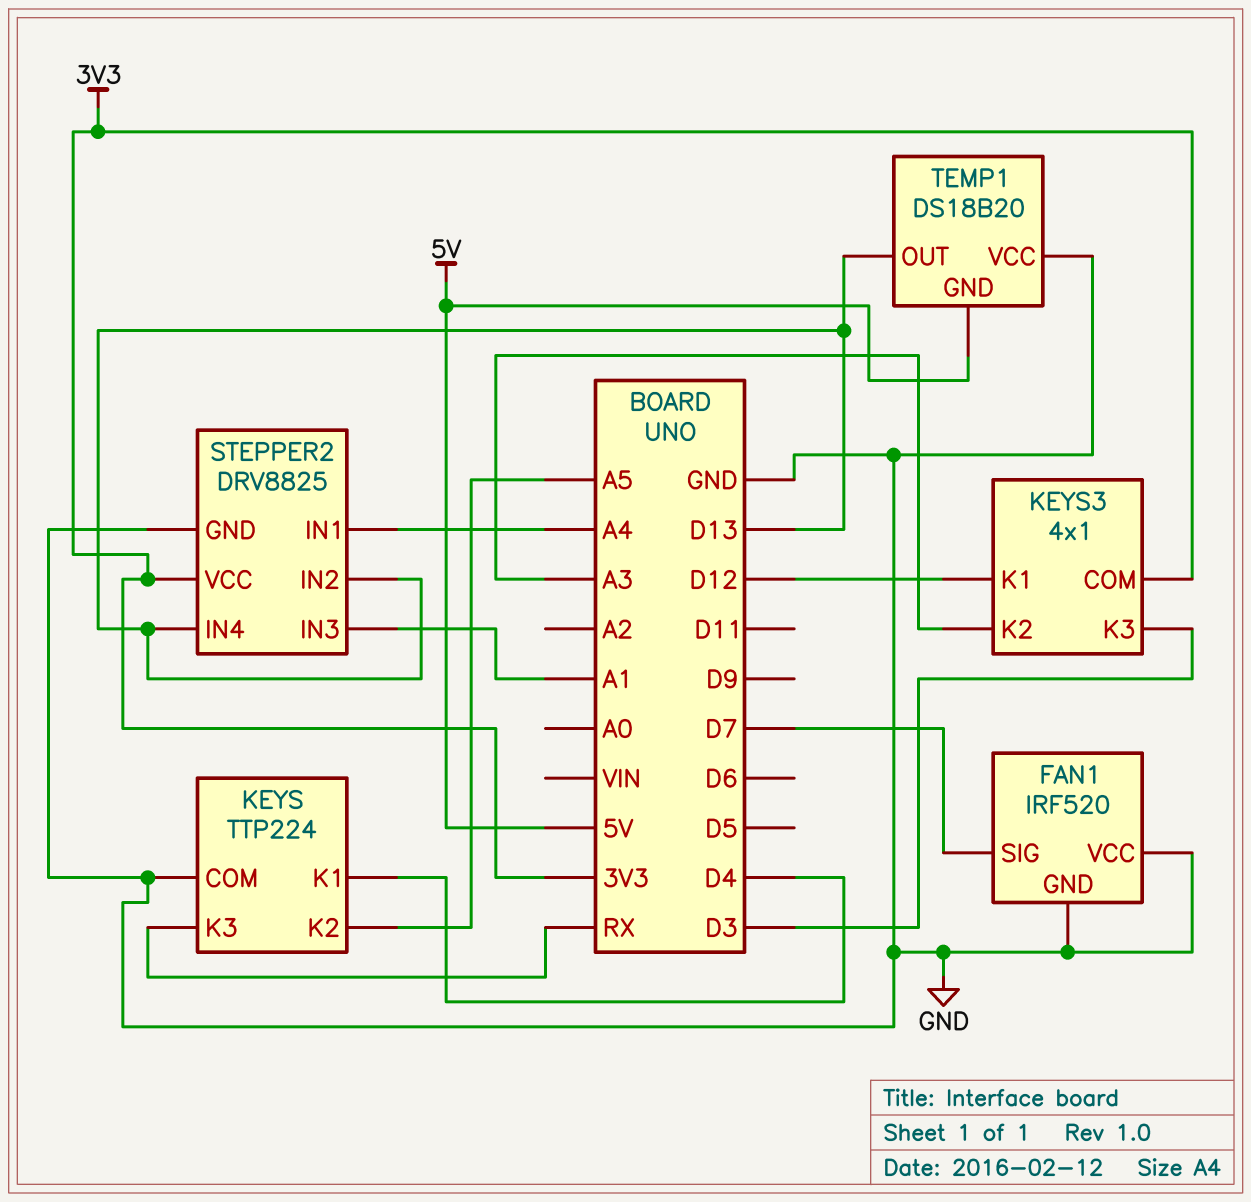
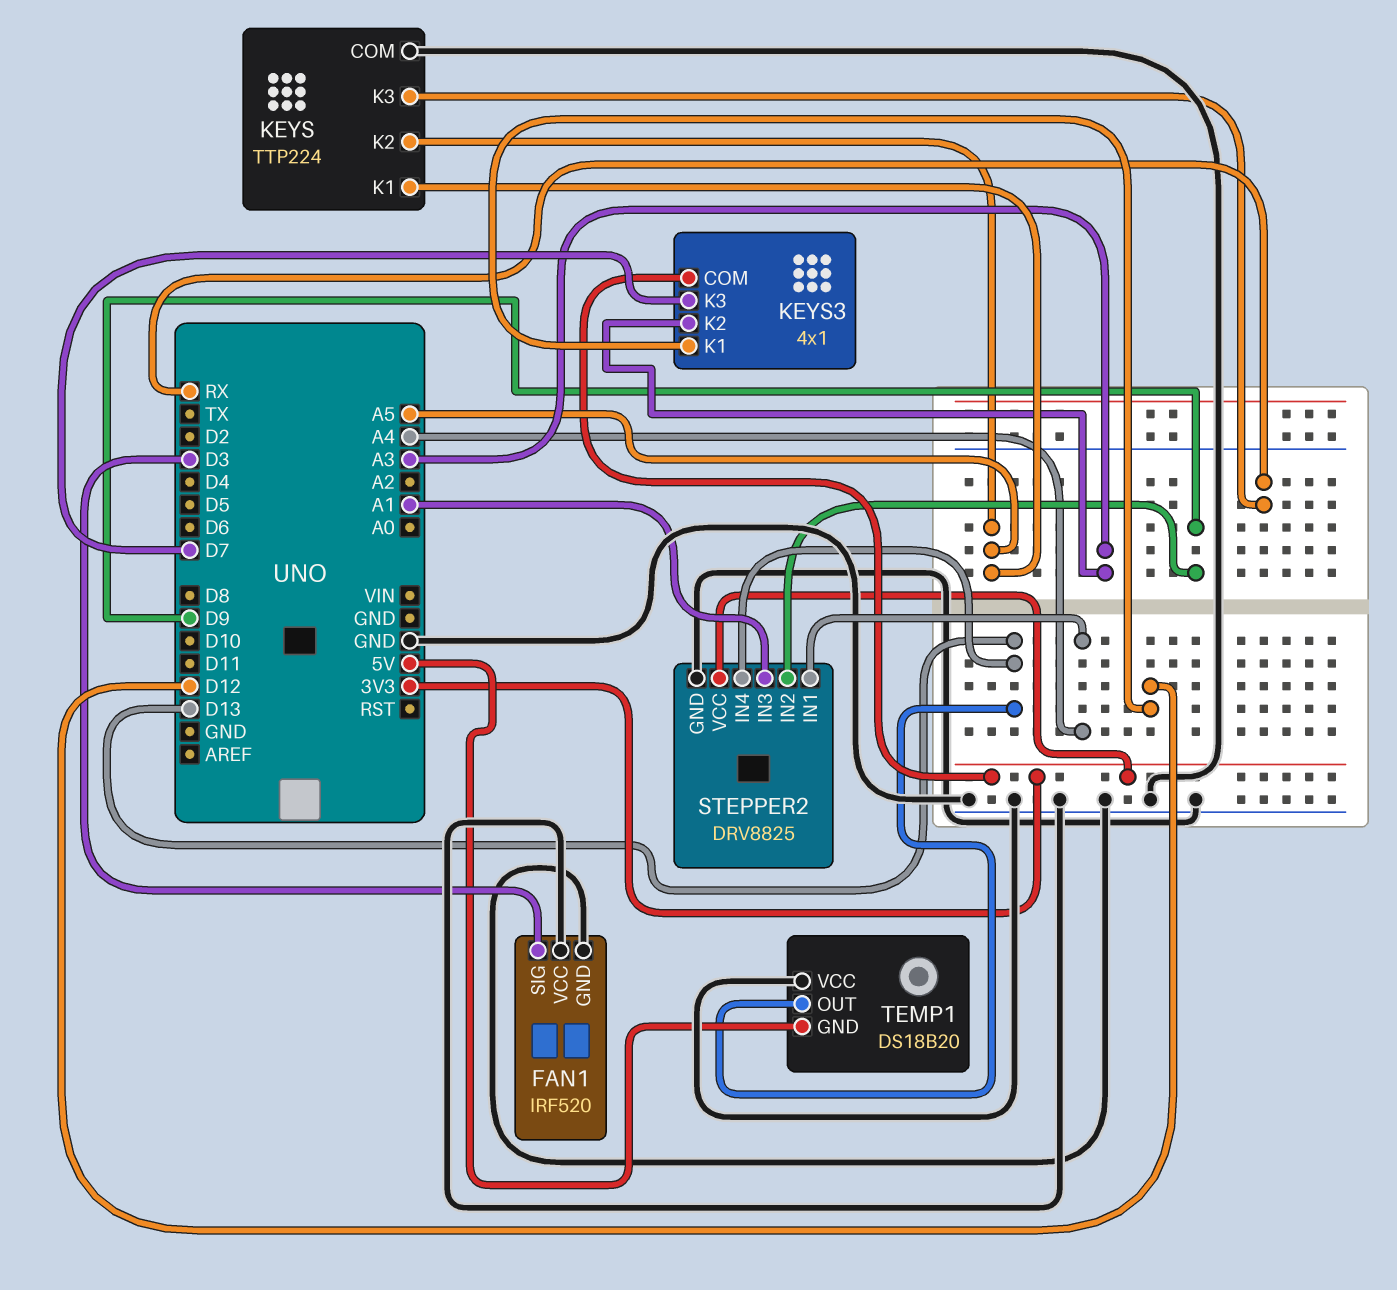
FAN1 pin SIG: D7 -> D3
KEYS pin K1: D4 -> A5
KEYS3 pin K3: D3 -> D7
STEPPER2 pin IN2: D13 -> D9

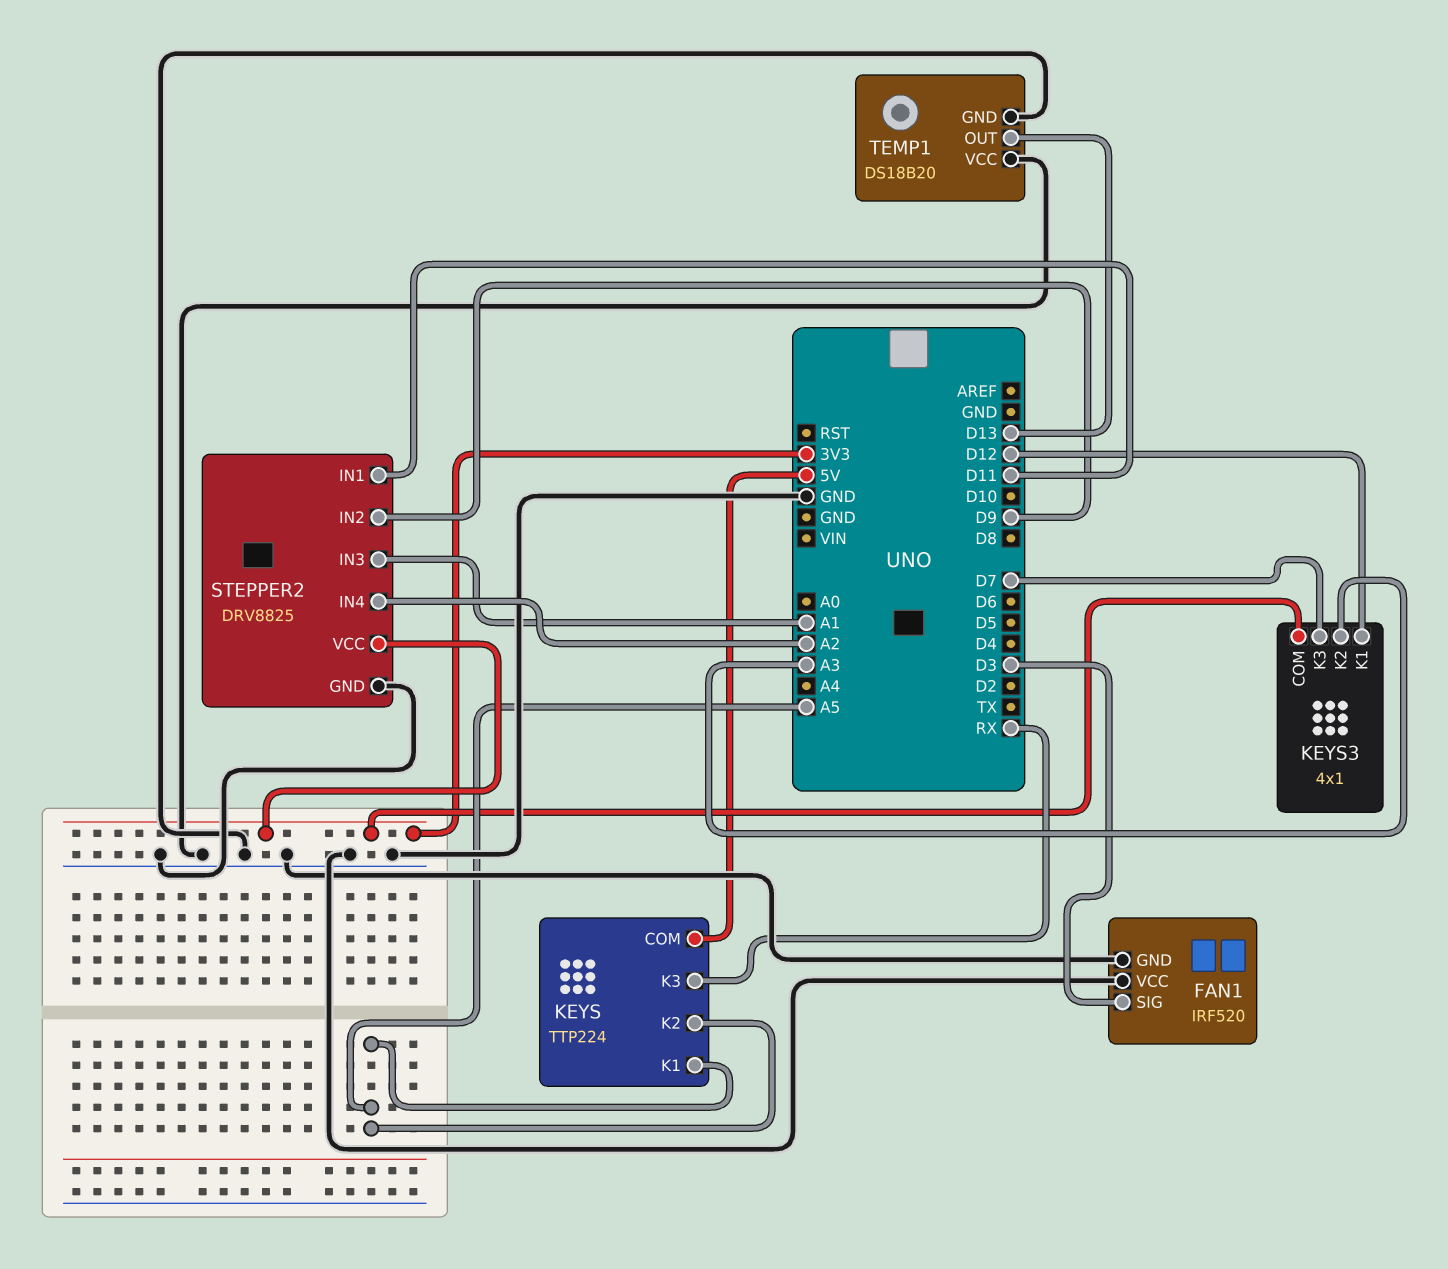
KEYS pin COM: GND -> 5V
STEPPER2 pin IN1: A4 -> D11
STEPPER2 pin IN4: D13 -> A2
TEMP1 pin GND: 5V -> GND

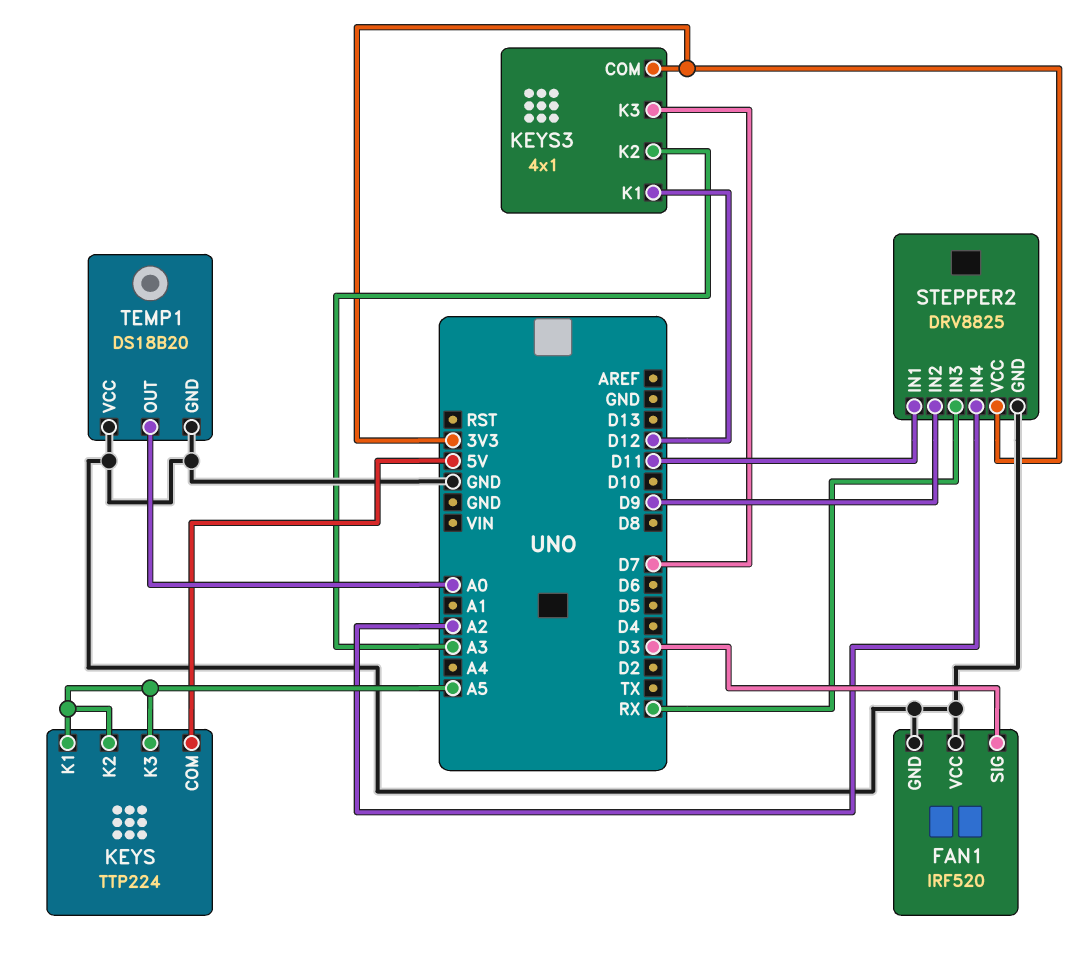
KEYS pin K3: RX -> A5
STEPPER2 pin IN3: A1 -> RX
TEMP1 pin OUT: D13 -> A0

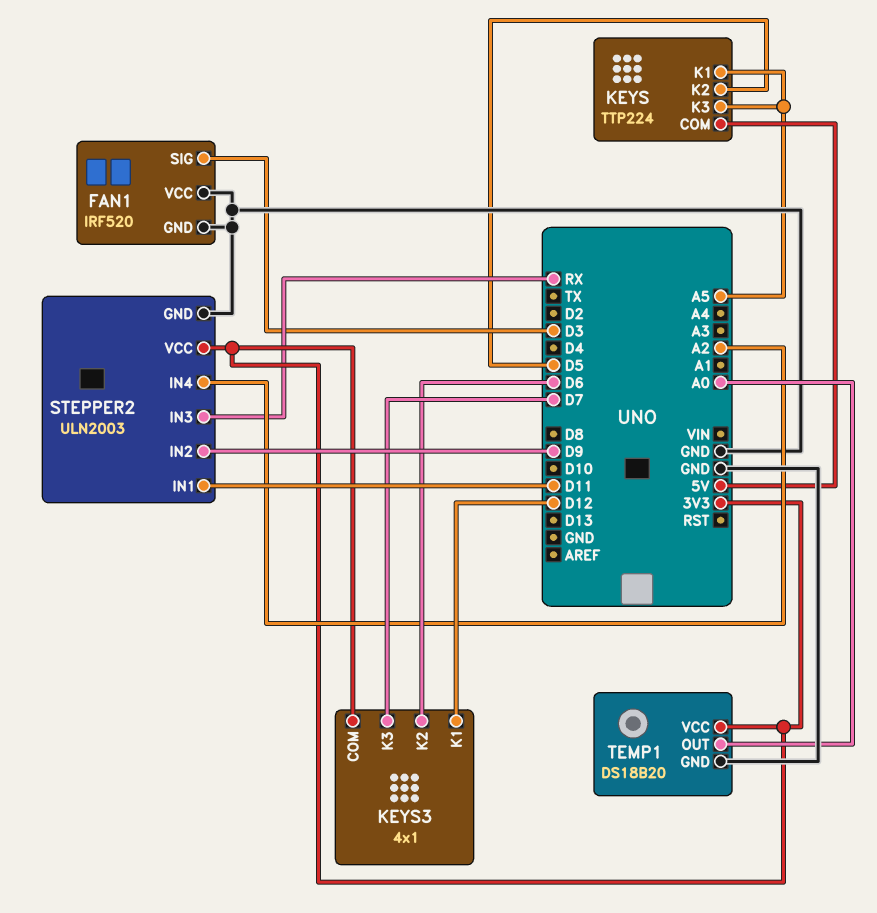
KEYS pin K2: A5 -> D5
KEYS3 pin K2: A3 -> D6
STEPPER2: DRV8825 -> ULN2003
TEMP1 pin VCC: GND -> 3V3

